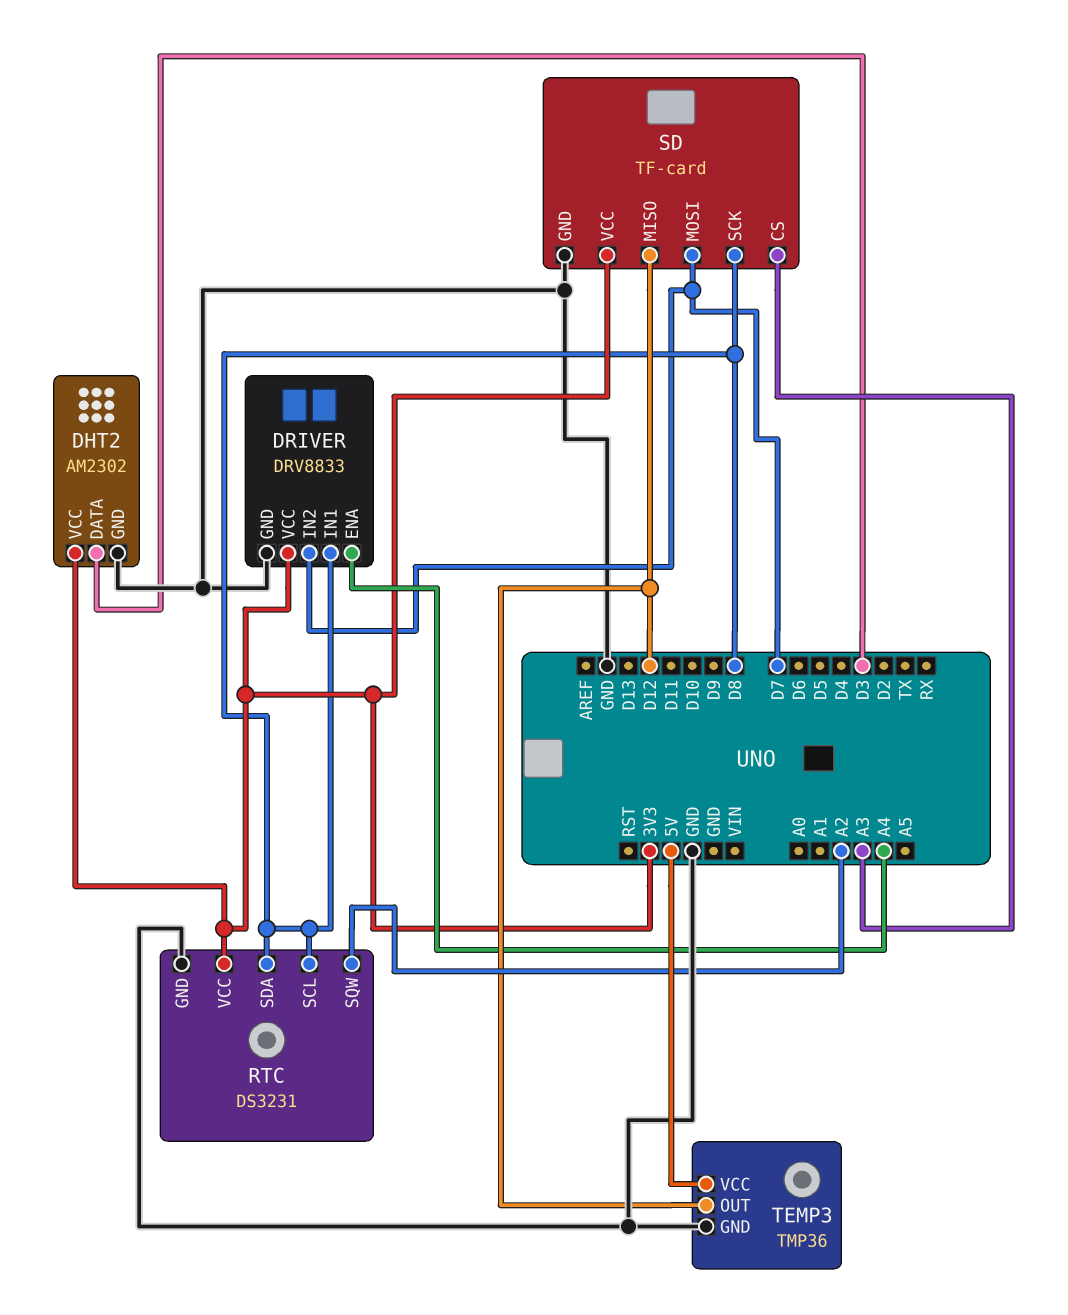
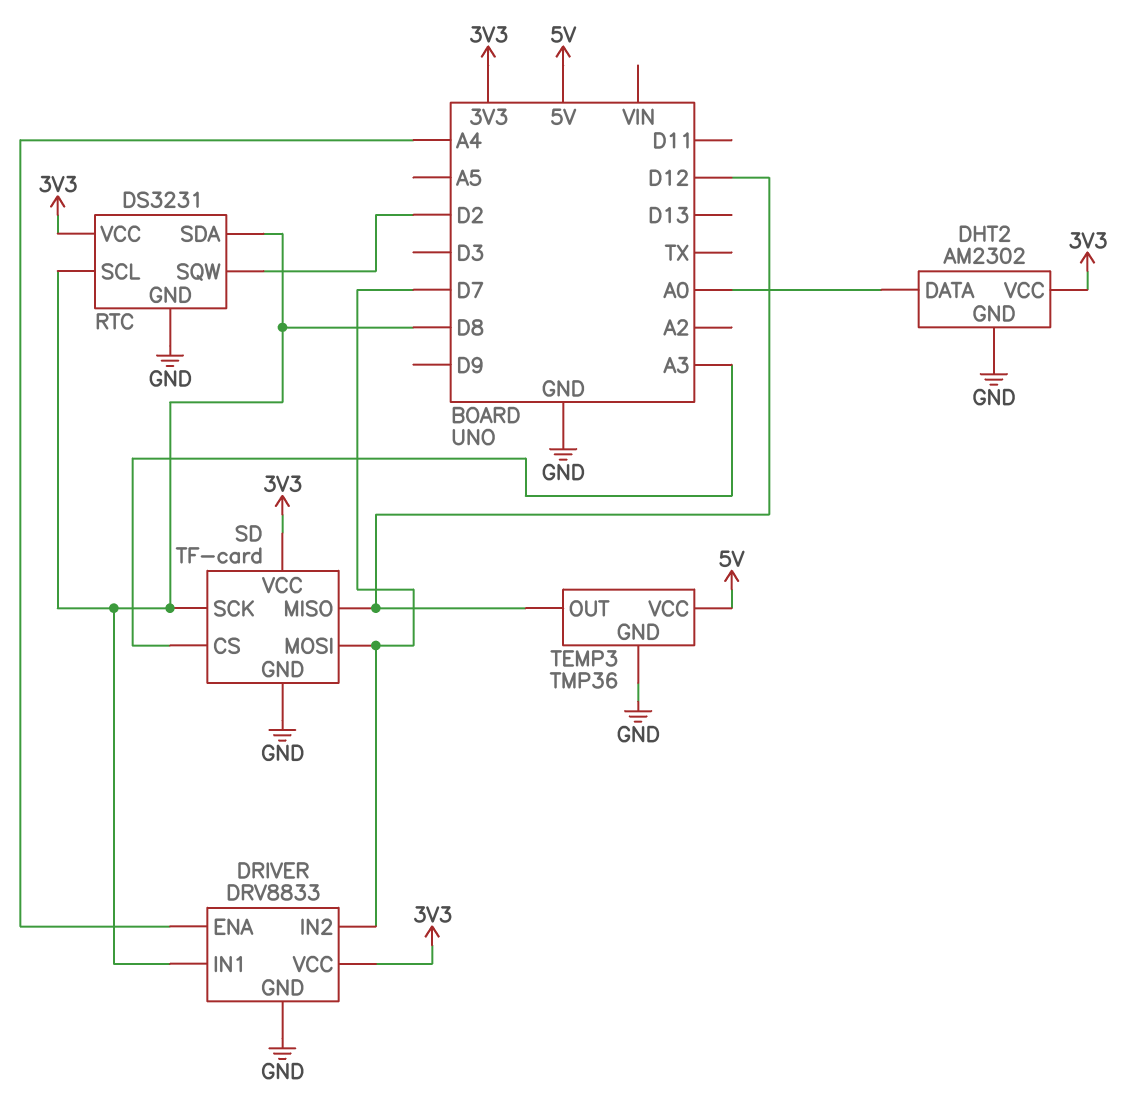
DHT2 pin DATA: D3 -> A0
RTC pin SQW: A2 -> D2

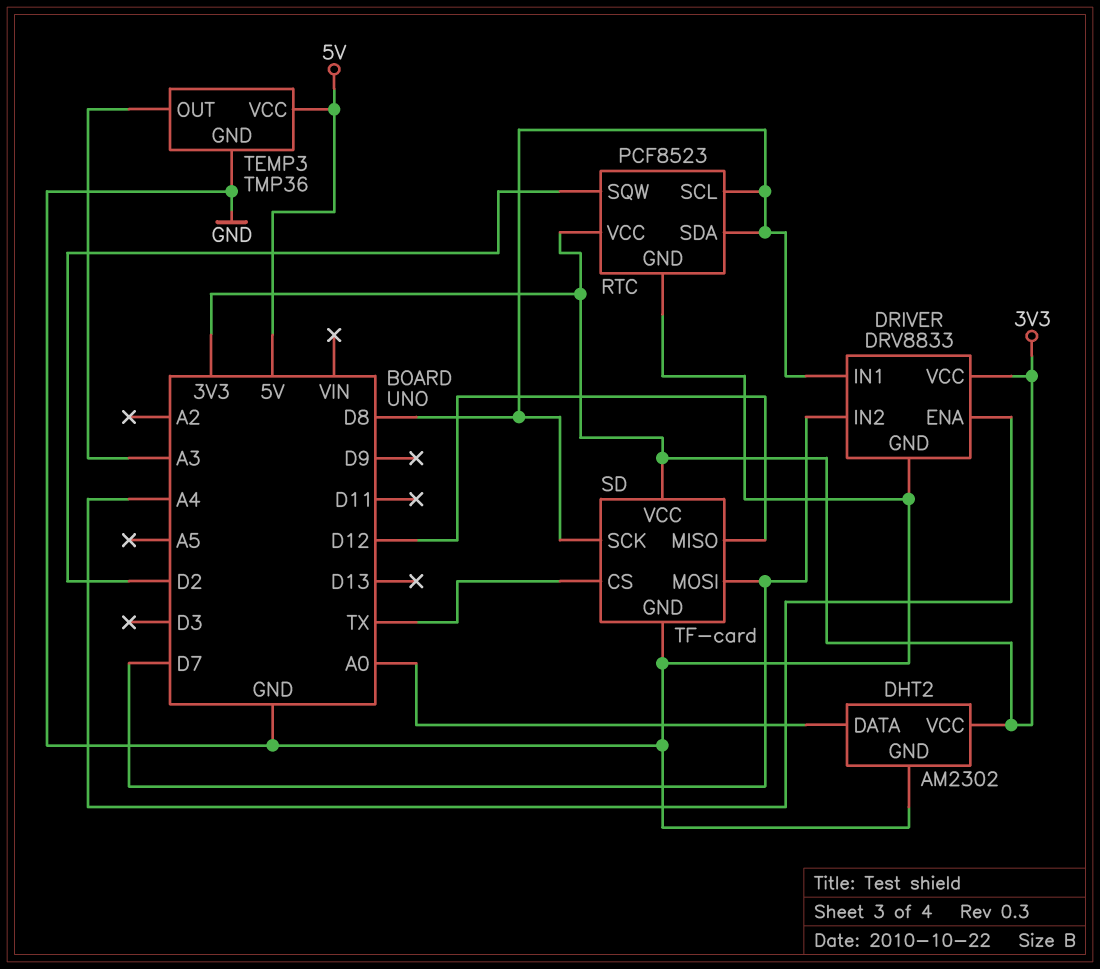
RTC: DS3231 -> PCF8523
SD pin CS: A3 -> TX
TEMP3 pin OUT: D12 -> A3

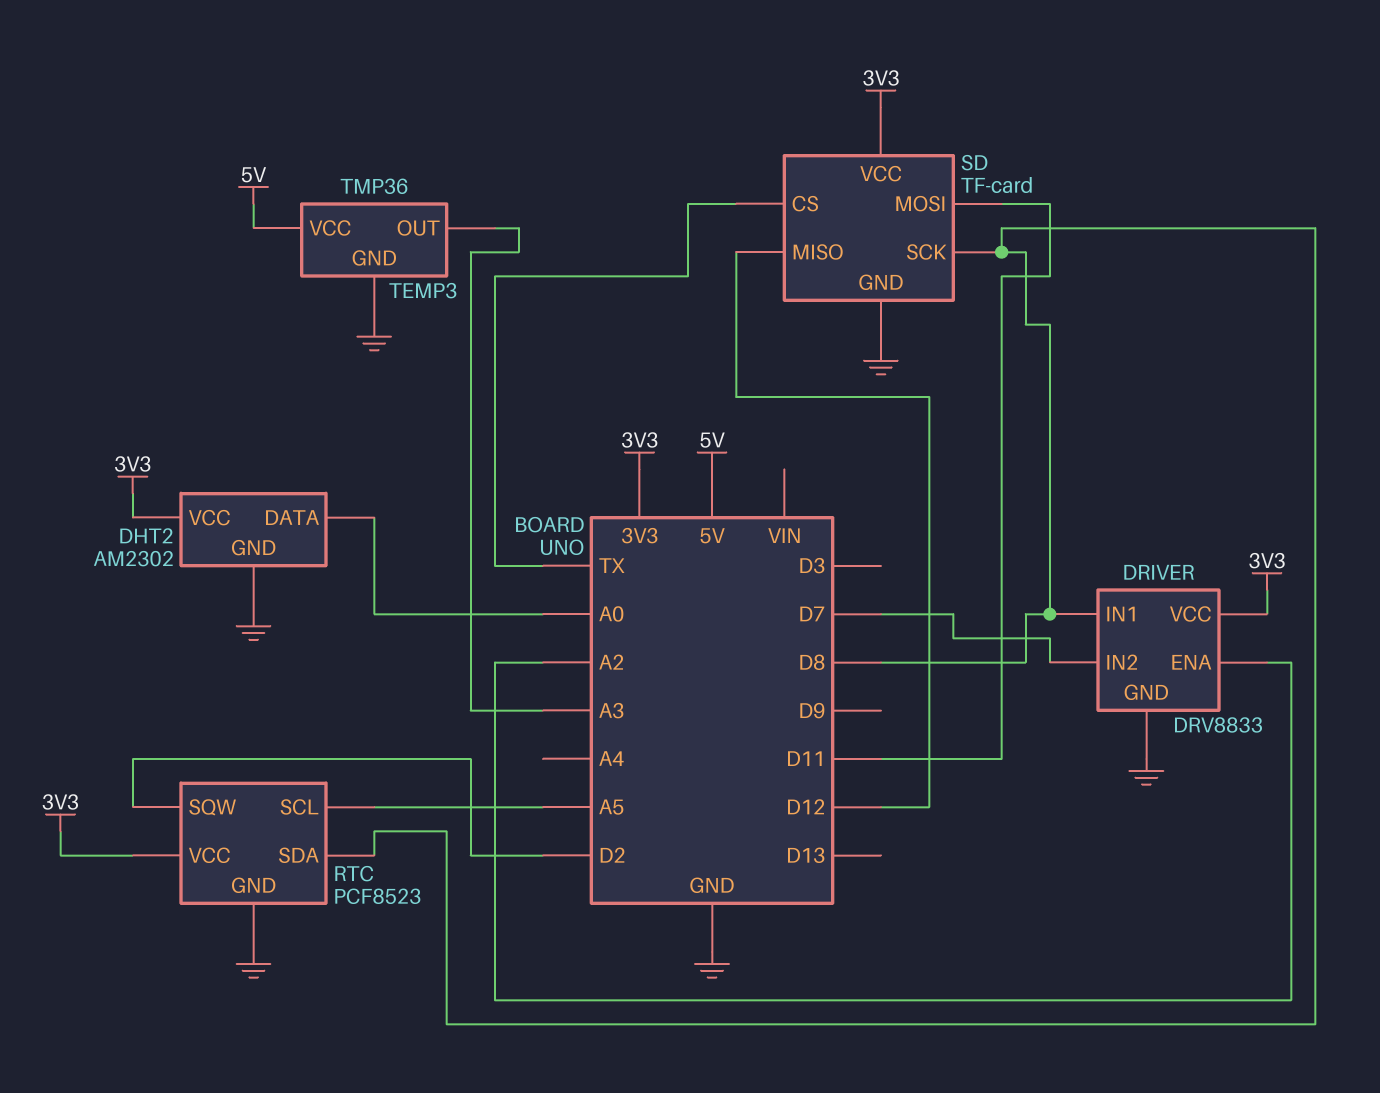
DRIVER pin ENA: A4 -> A2
RTC pin SCL: D8 -> A5
SD pin MOSI: D7 -> D11

